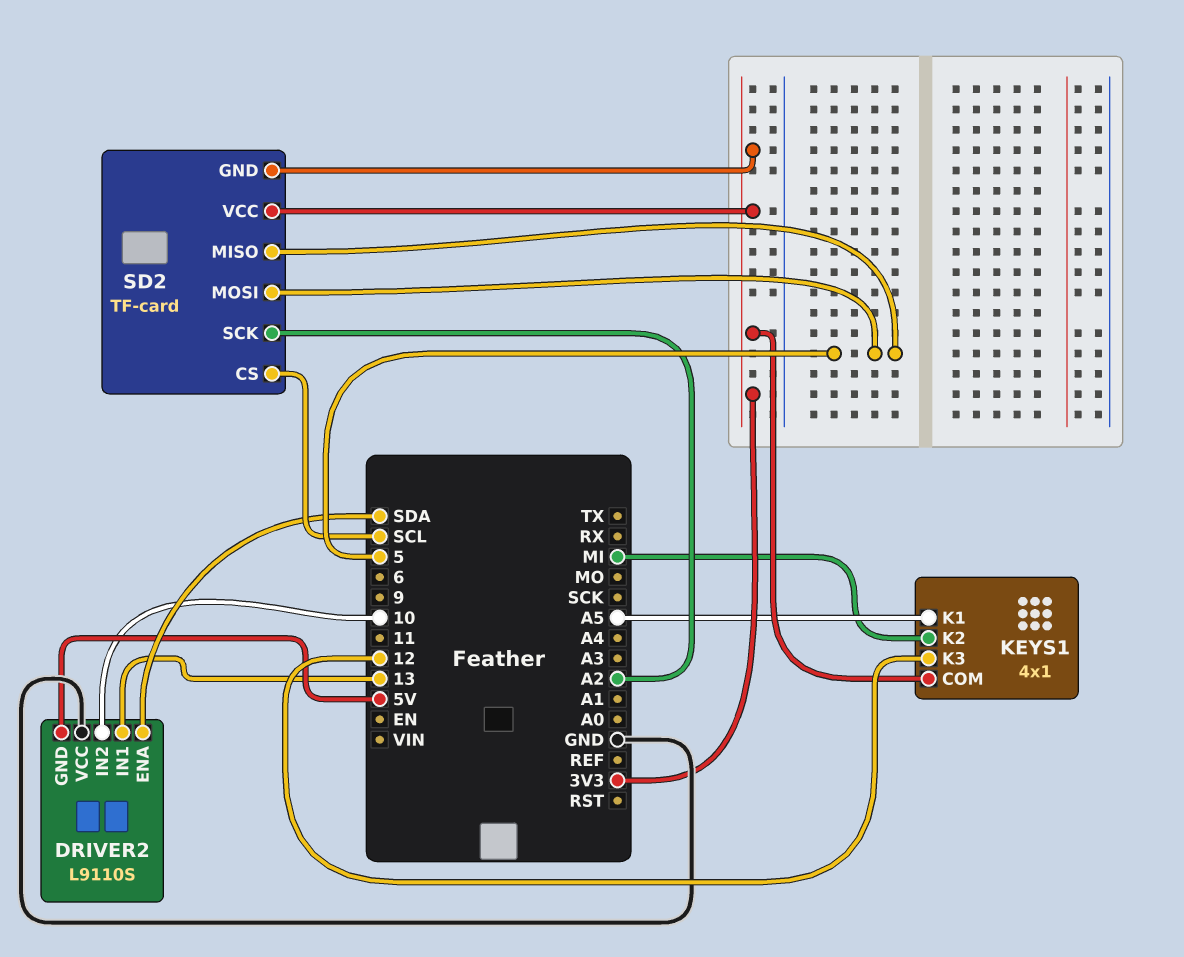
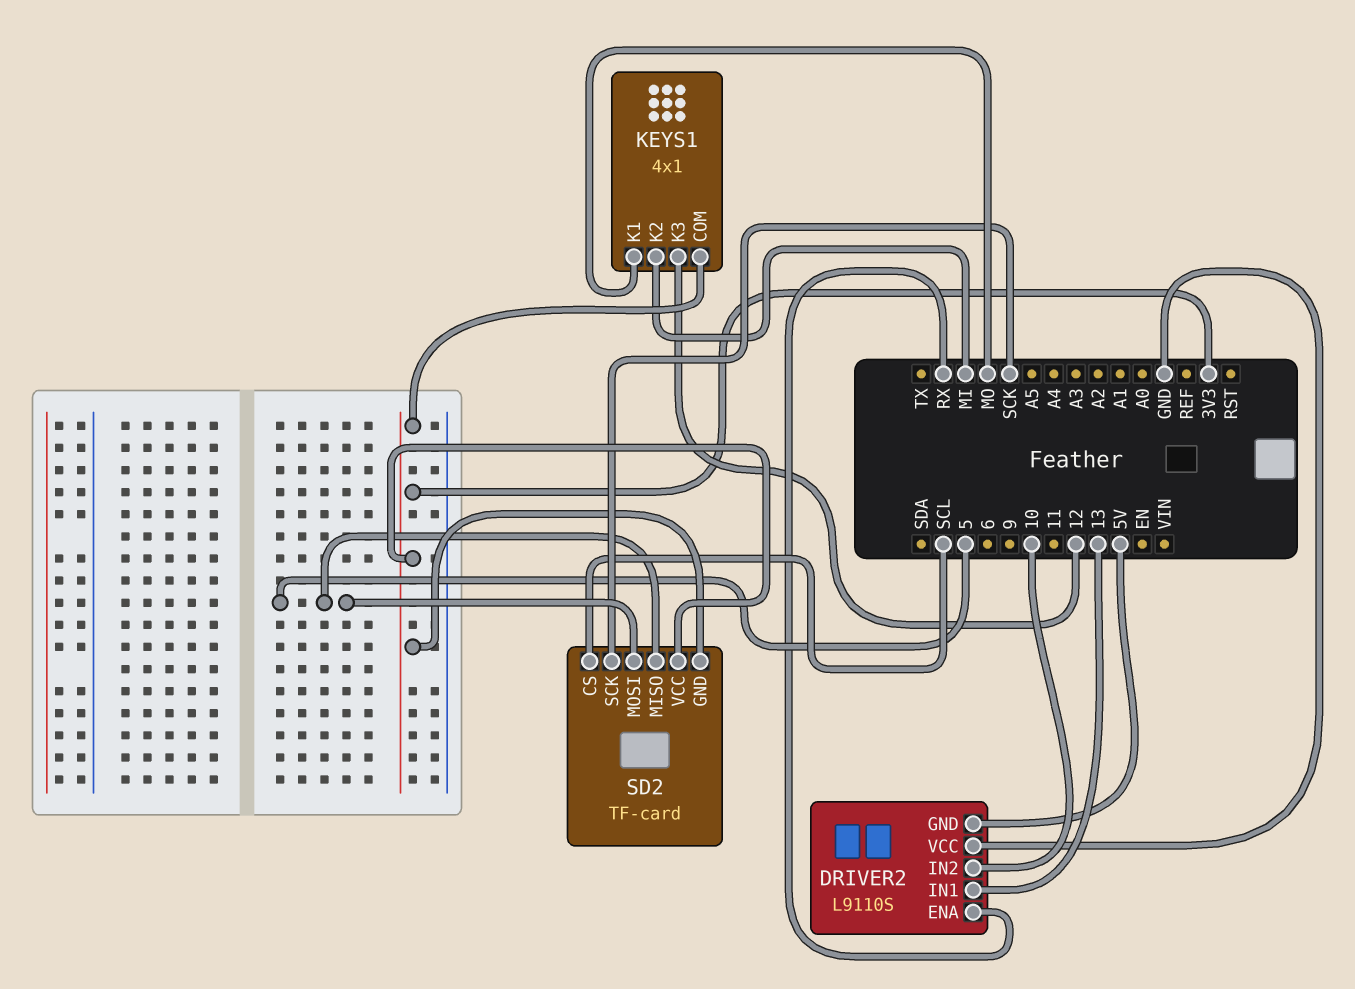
DRIVER2 pin ENA: SDA -> RX
KEYS1 pin K1: A5 -> MO
SD2 pin SCK: A2 -> SCK

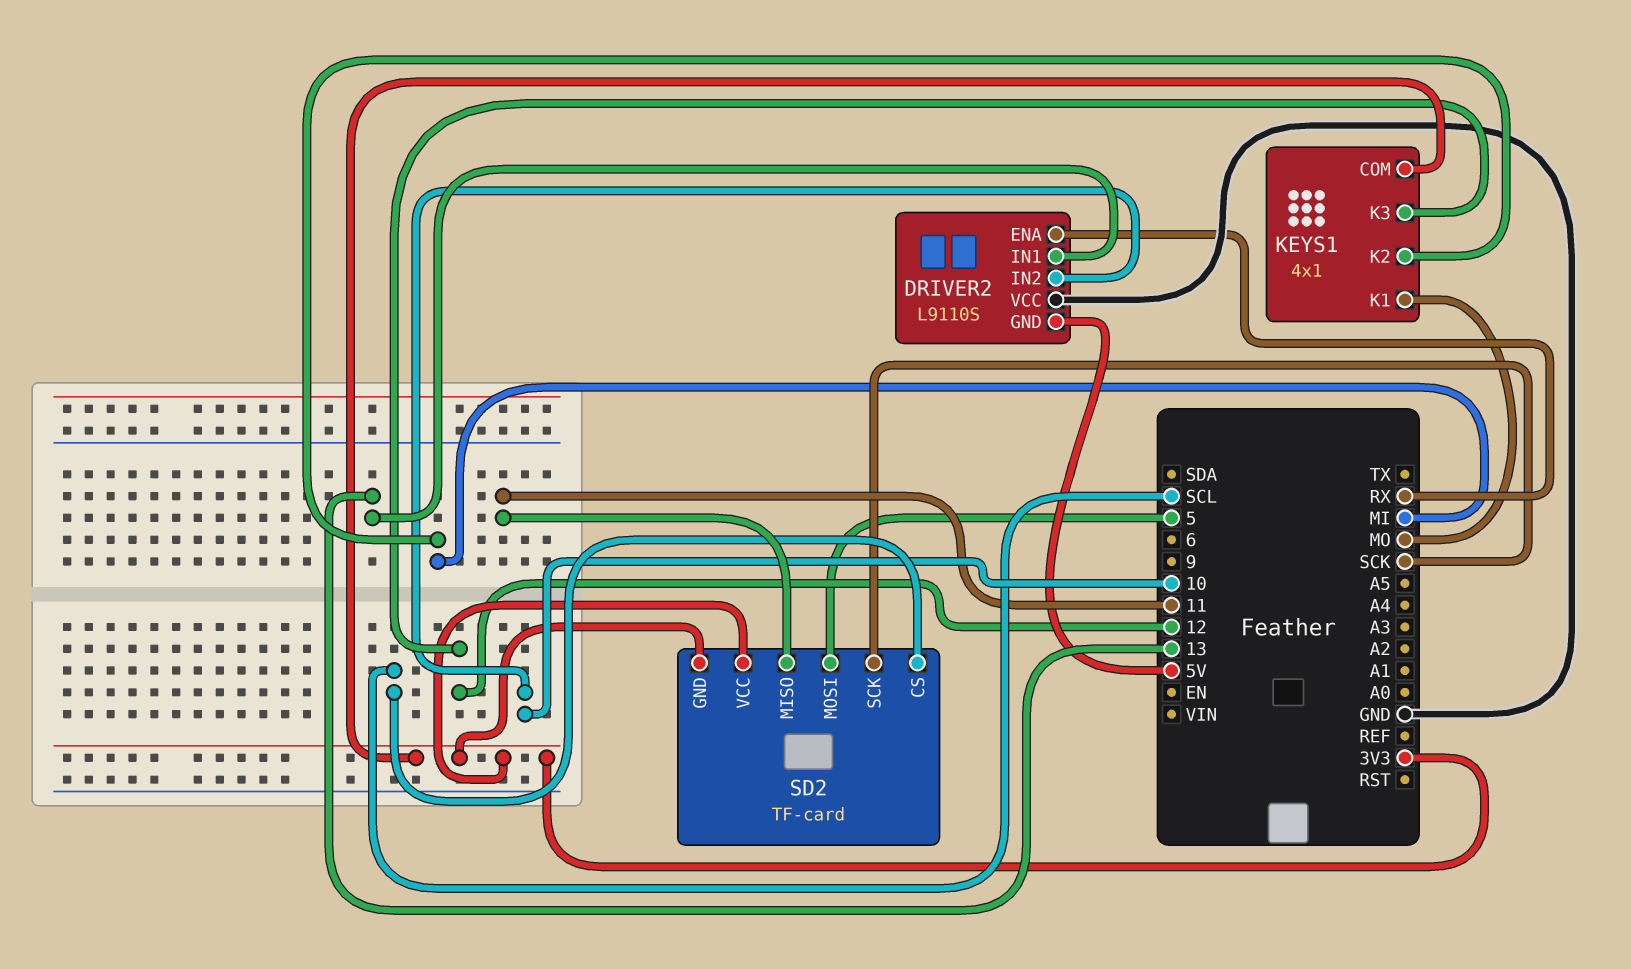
SD2 pin MISO: 5 -> 11

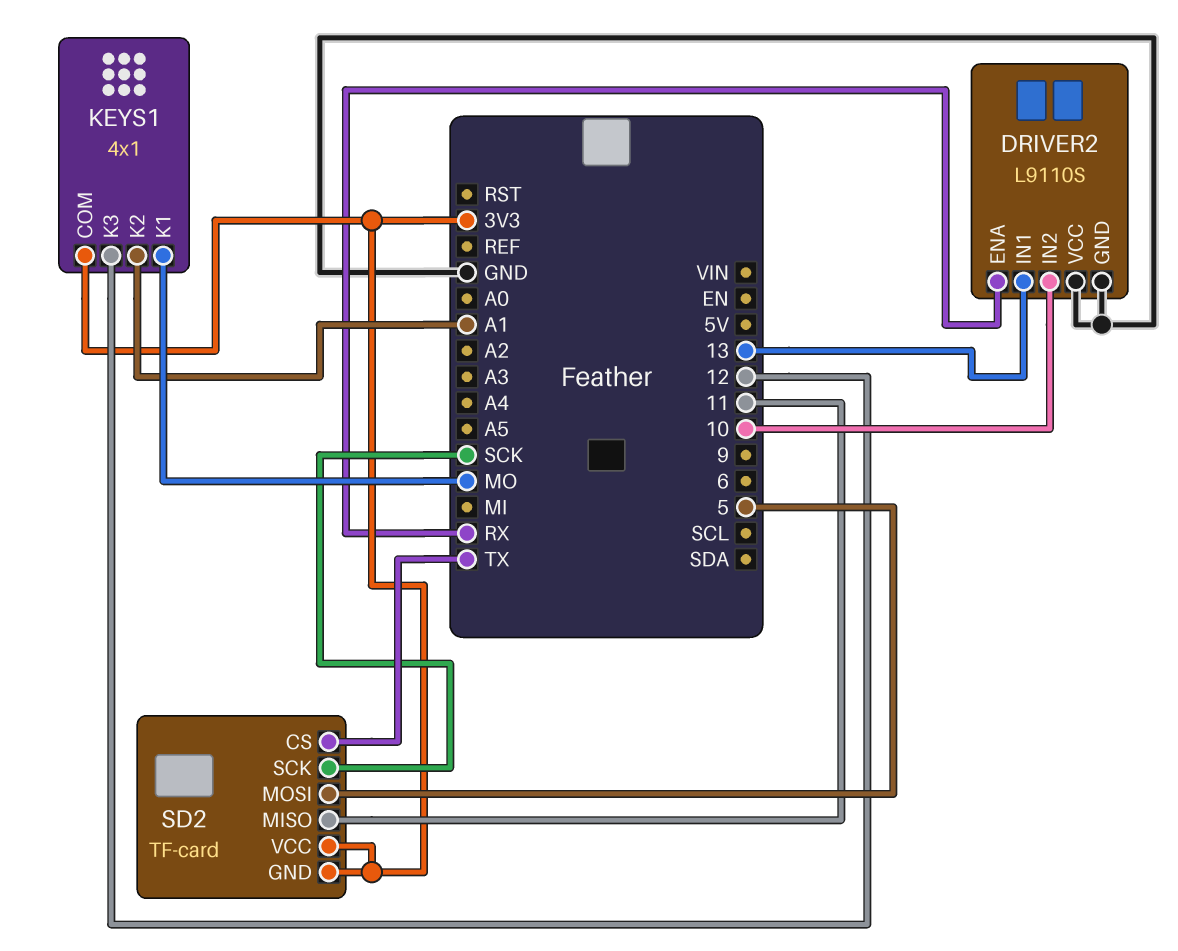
DRIVER2 pin GND: 5V -> GND
KEYS1 pin K2: MI -> A1
SD2 pin CS: SCL -> TX

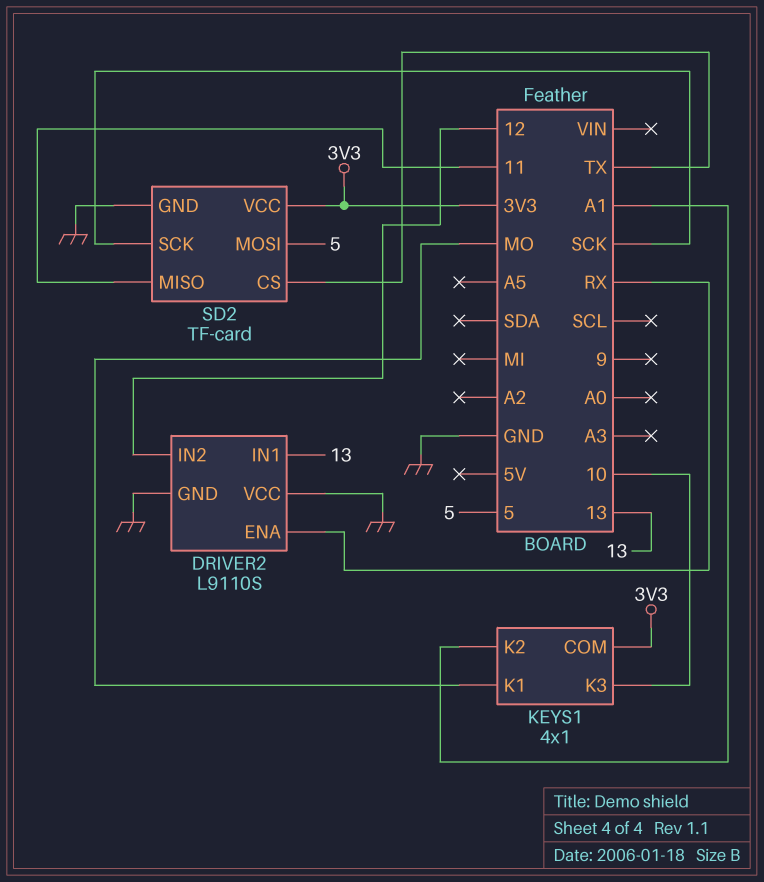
DRIVER2 pin IN2: 10 -> 12
KEYS1 pin K3: 12 -> 10
SD2 pin GND: 3V3 -> GND

